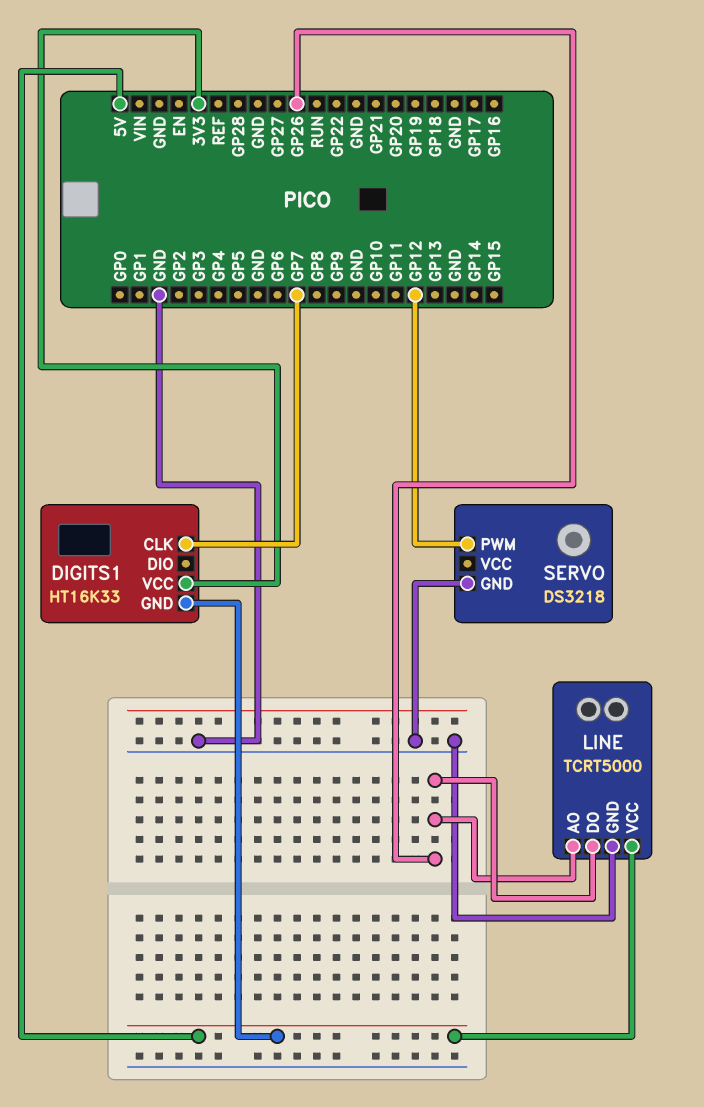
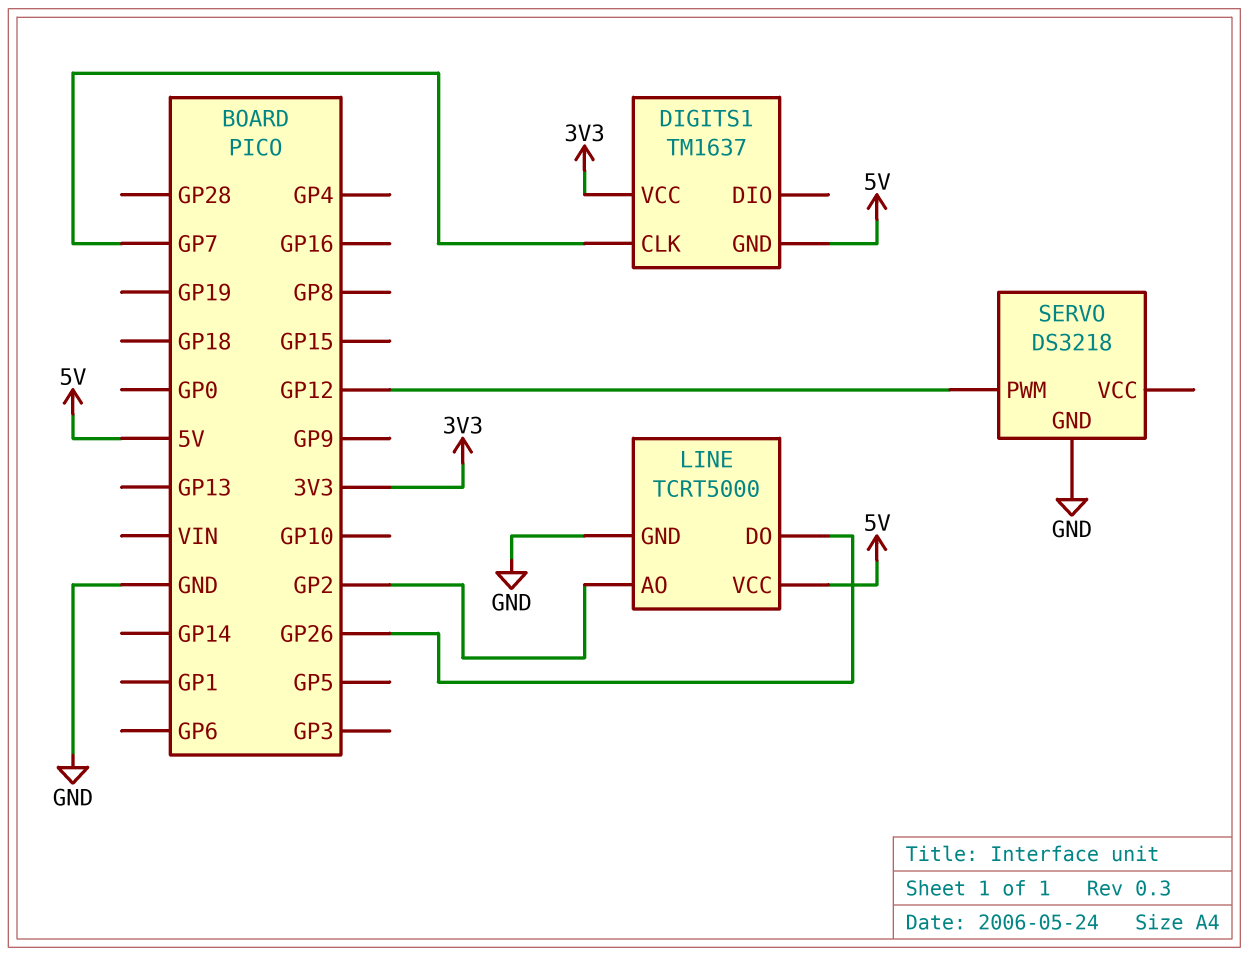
DIGITS1: HT16K33 -> TM1637
LINE pin AO: GP26 -> GP2

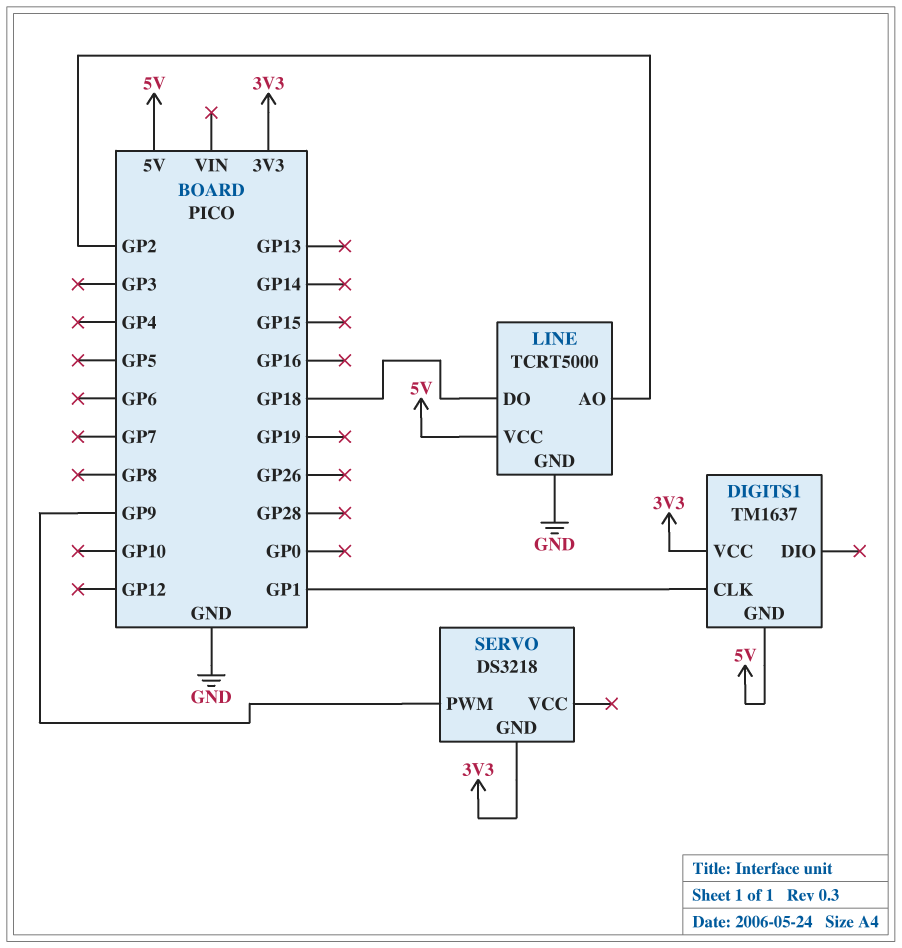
DIGITS1 pin CLK: GP7 -> GP1
LINE pin DO: GP26 -> GP18
SERVO pin GND: GND -> 3V3
SERVO pin PWM: GP12 -> GP9

